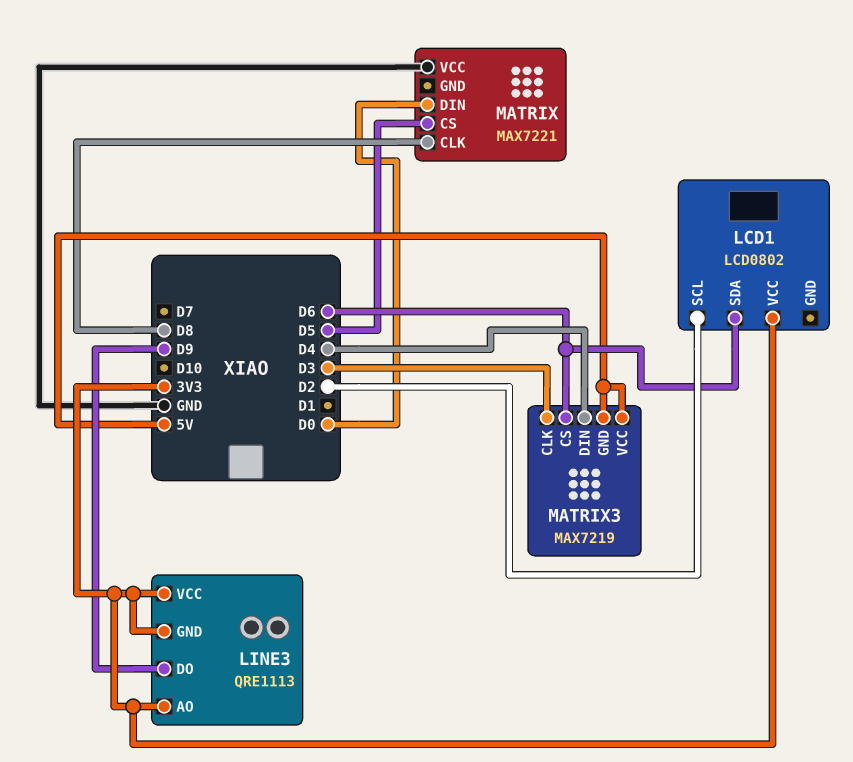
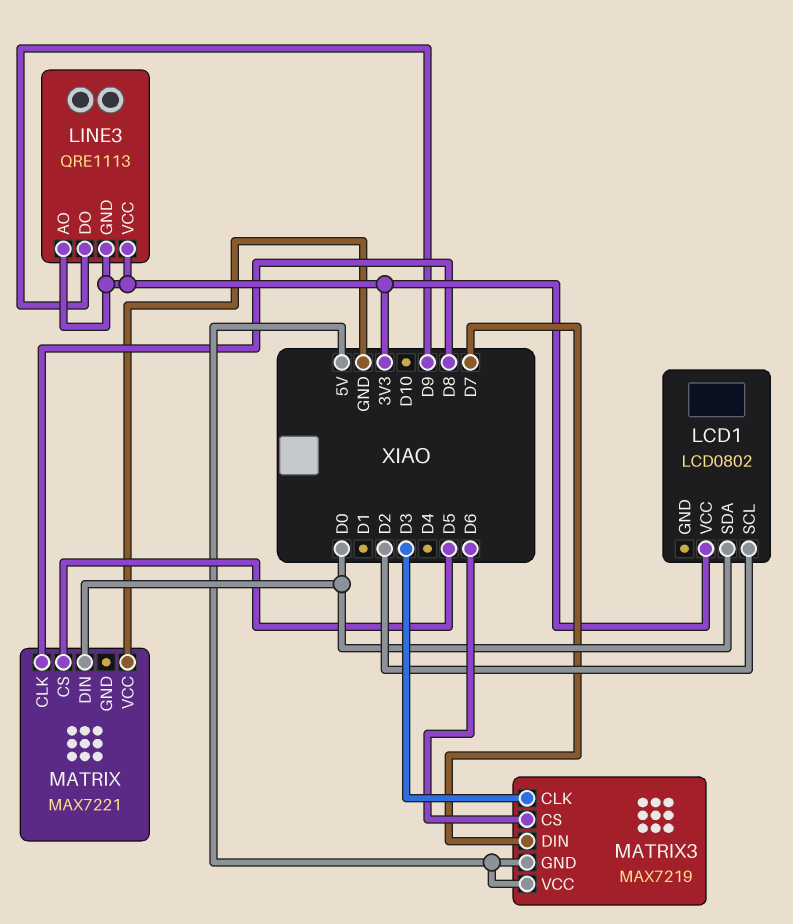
LCD1 pin SDA: D6 -> D0
MATRIX3 pin DIN: D4 -> D7

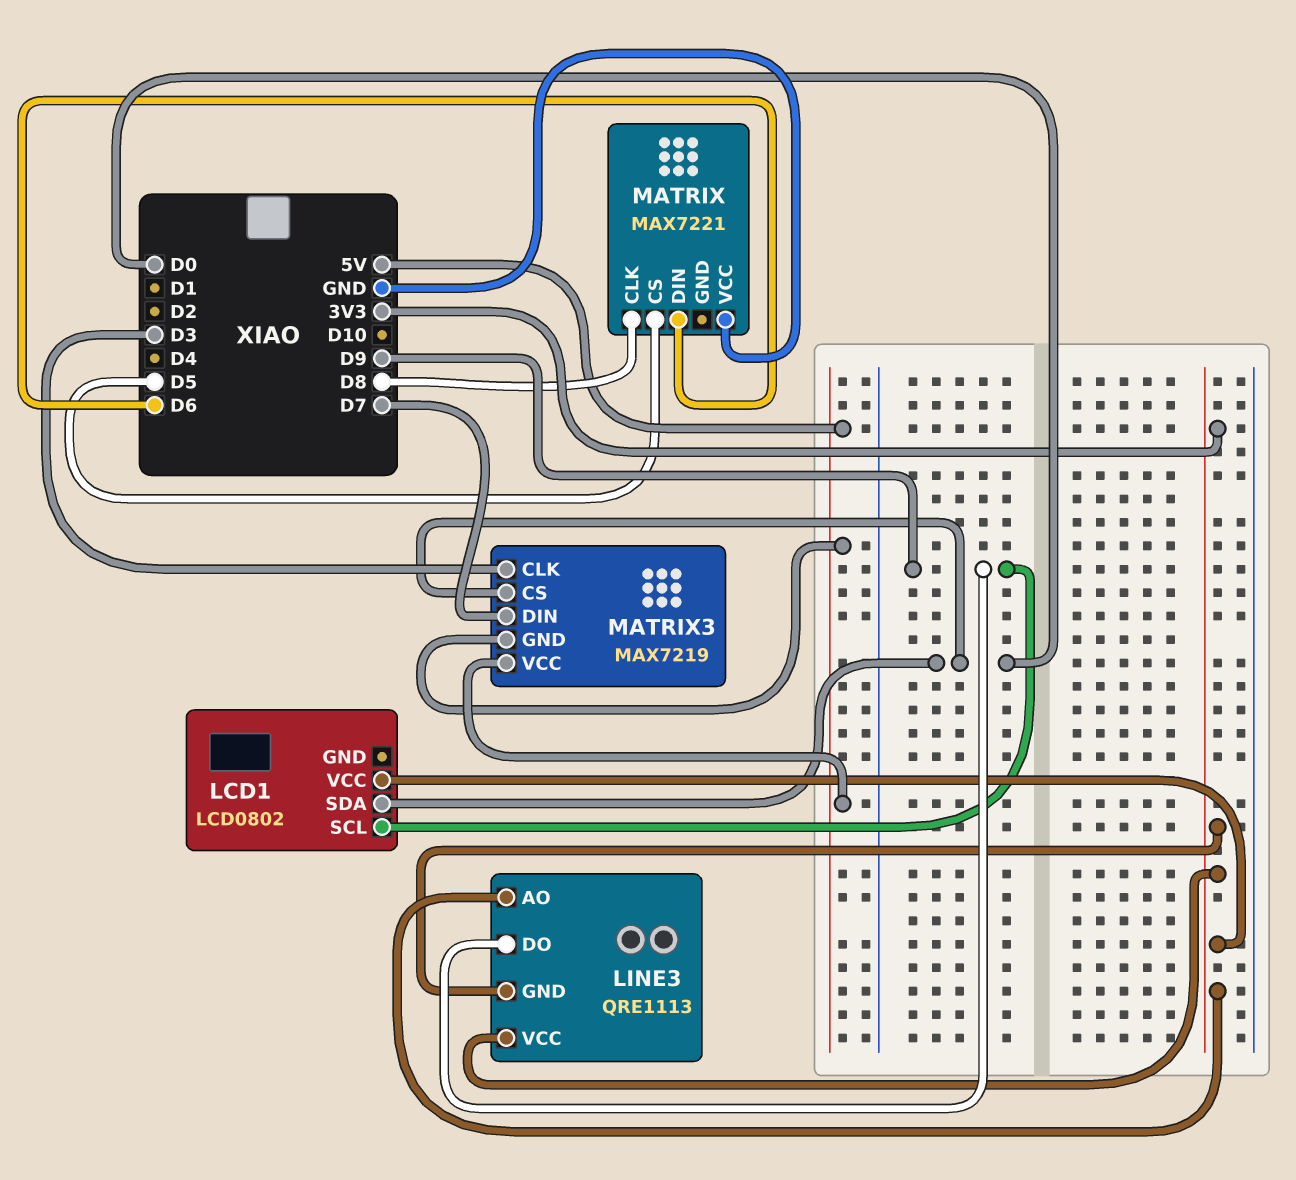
LCD1 pin SCL: D2 -> D9
MATRIX pin DIN: D0 -> D6
MATRIX3 pin CS: D6 -> D0

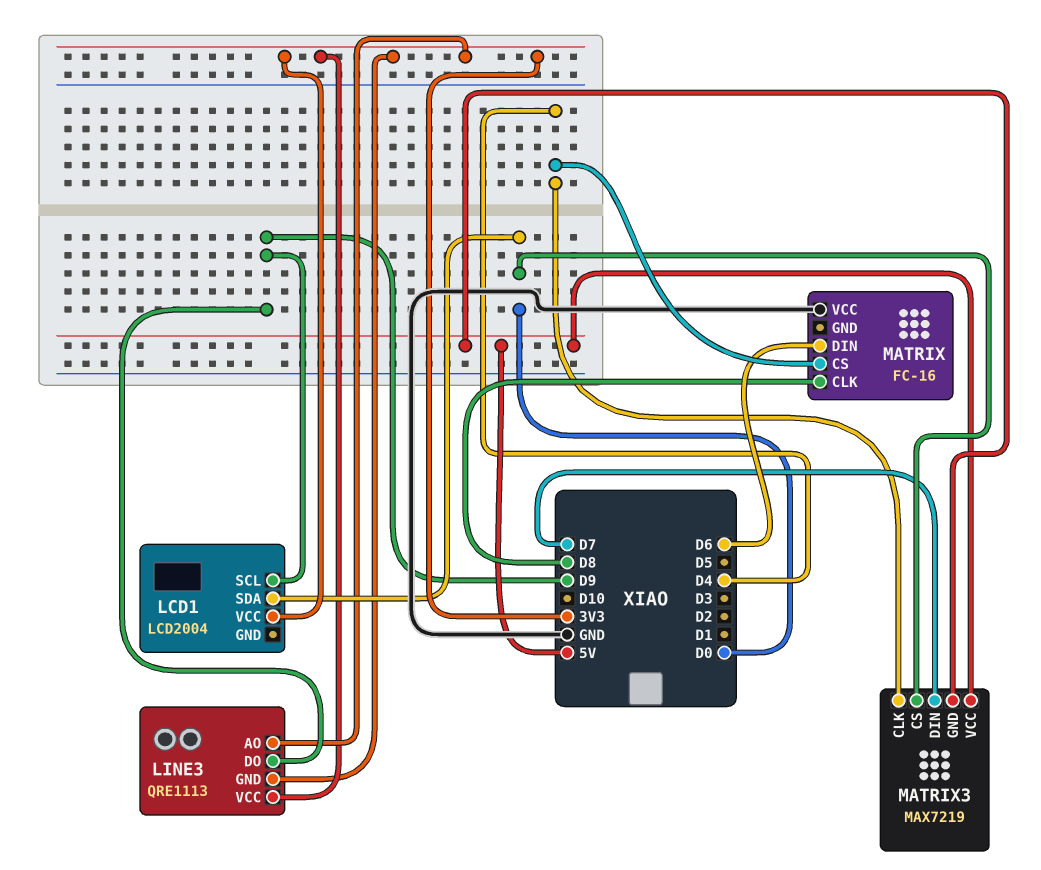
LCD1: LCD0802 -> LCD2004
MATRIX: MAX7221 -> FC-16
MATRIX pin CS: D5 -> D4
MATRIX3 pin CLK: D3 -> D4

